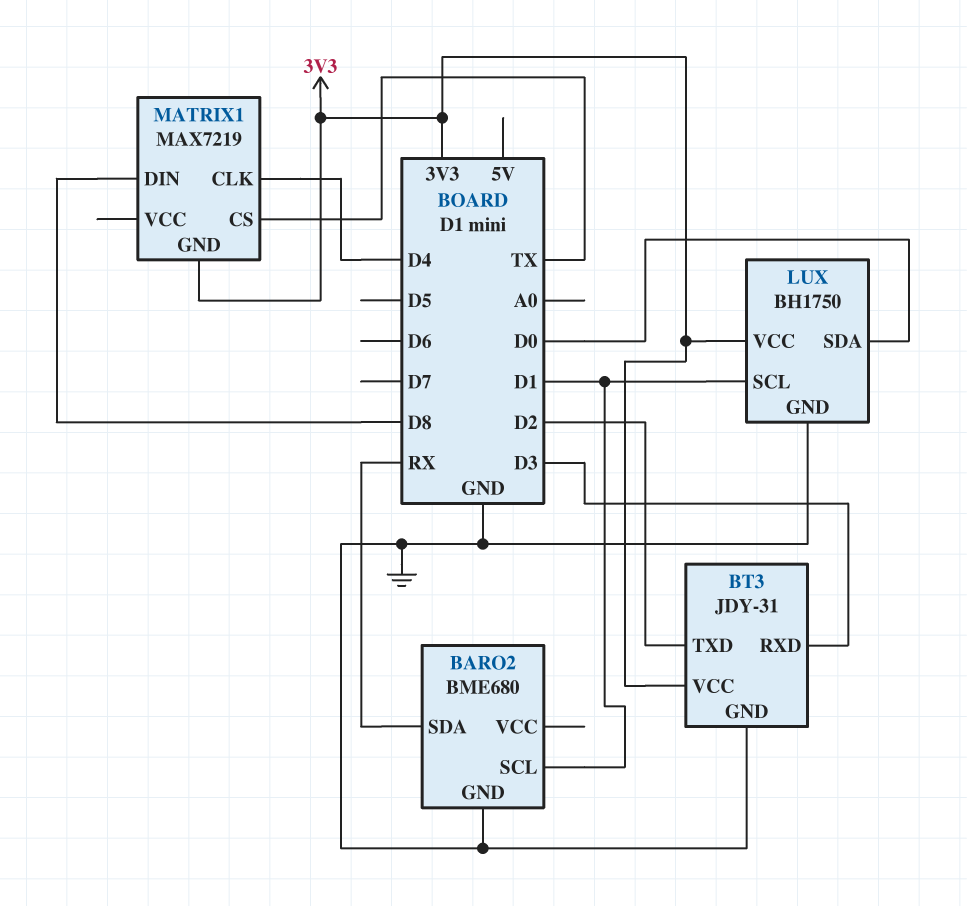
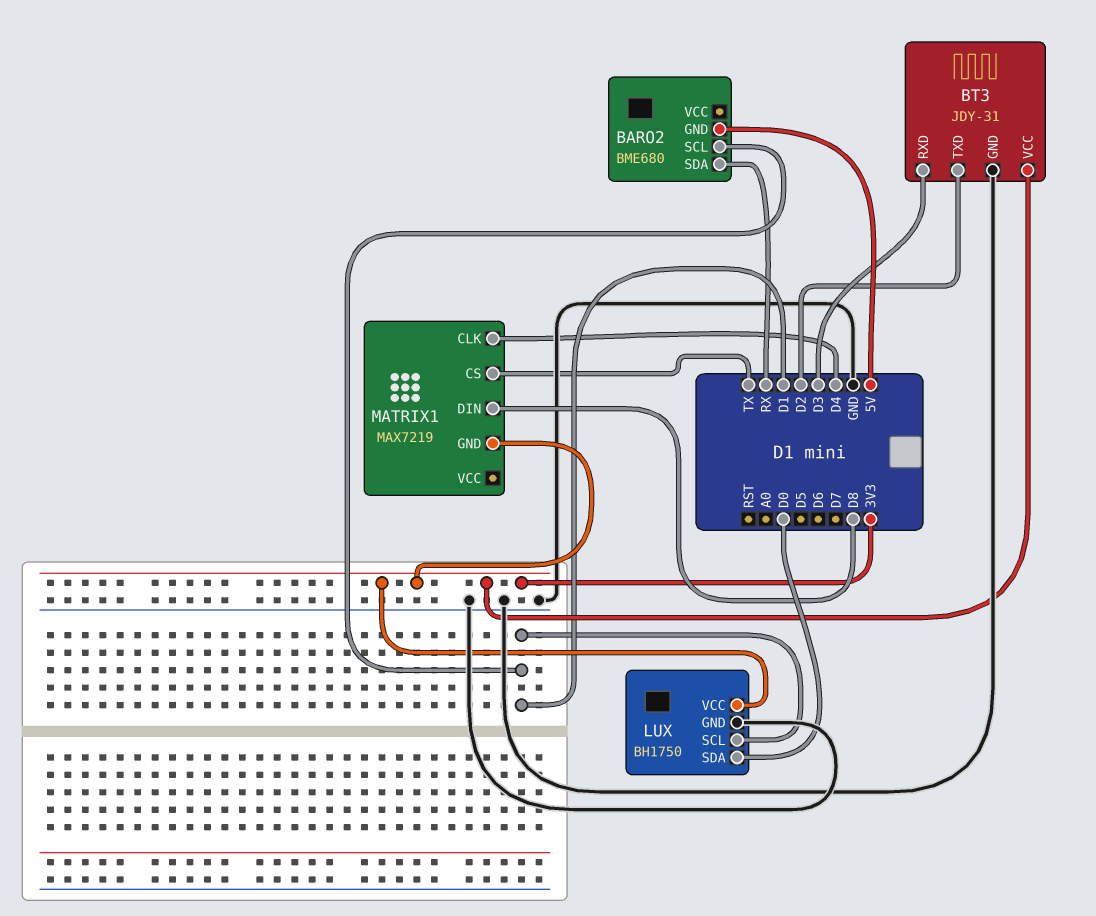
BARO2 pin GND: GND -> 5V

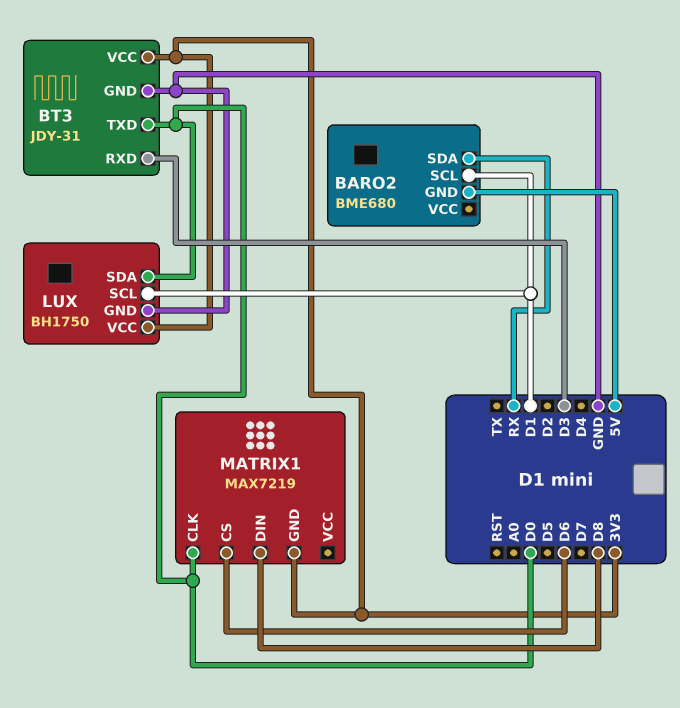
BT3 pin TXD: D2 -> D0
MATRIX1 pin CLK: D4 -> D0
MATRIX1 pin CS: TX -> D6

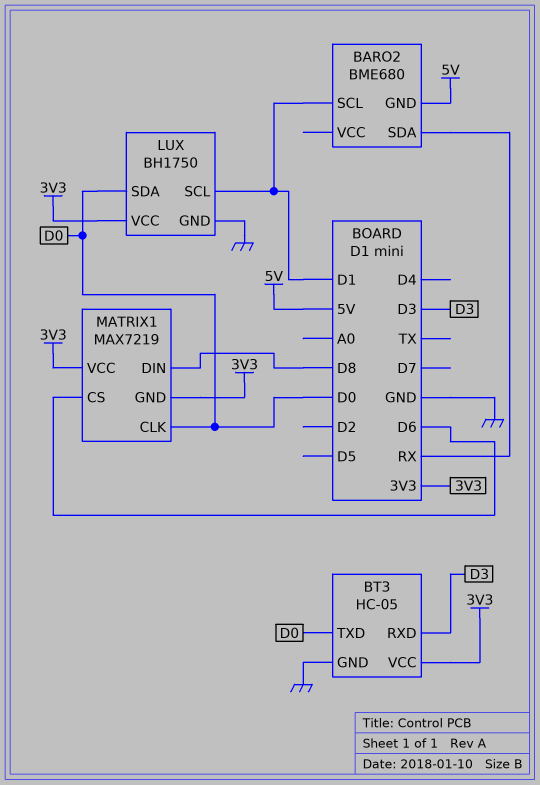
BT3: JDY-31 -> HC-05
MATRIX1 pin VCC: none -> 3V3

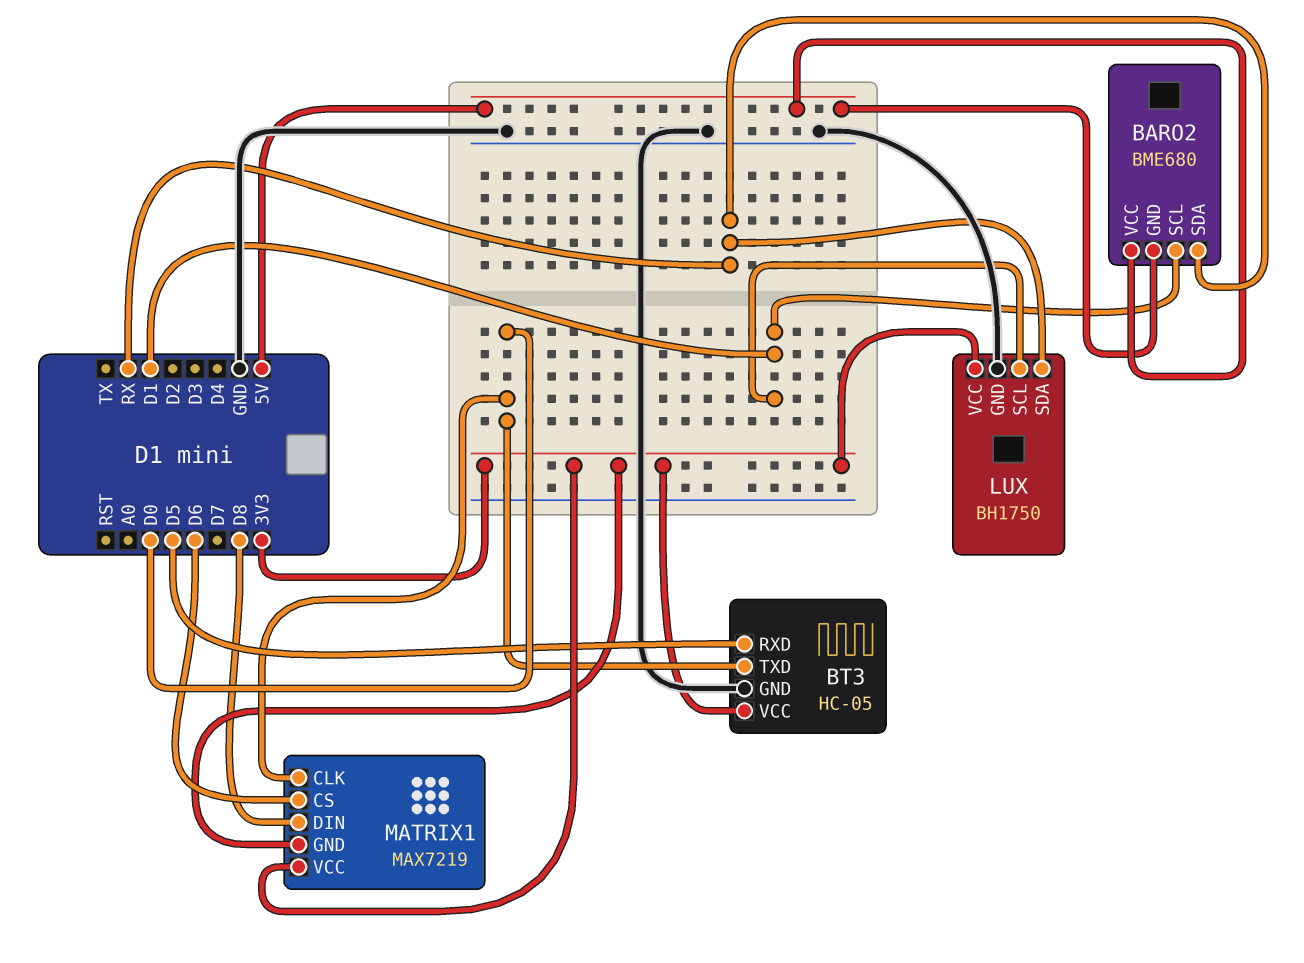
BARO2 pin VCC: none -> 5V
BT3 pin RXD: D3 -> D5
LUX pin SDA: D0 -> RX

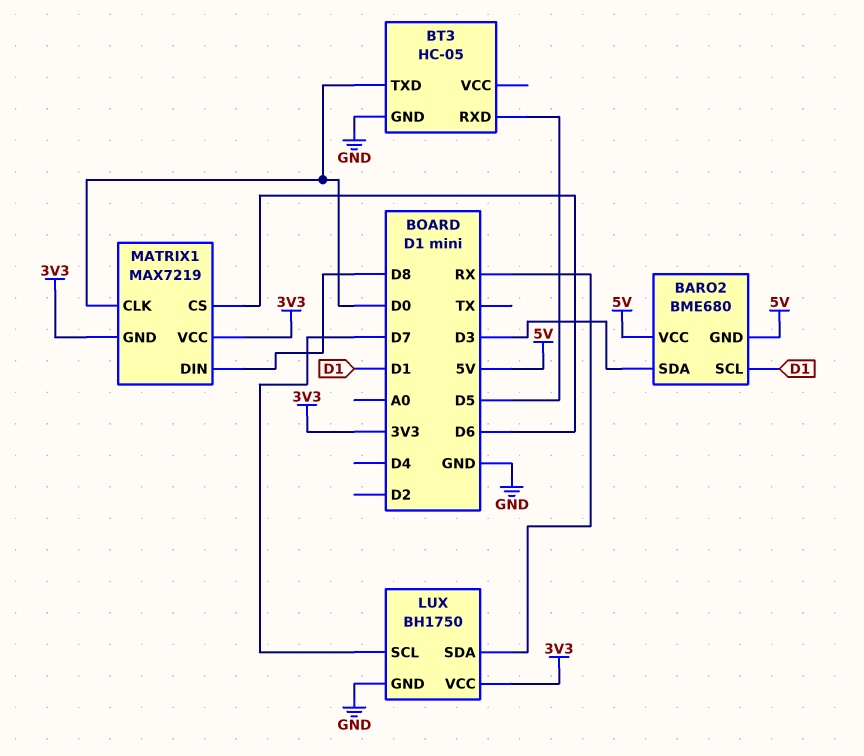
BARO2 pin SDA: RX -> D3
BT3 pin VCC: 3V3 -> none
LUX pin SCL: D1 -> D7

